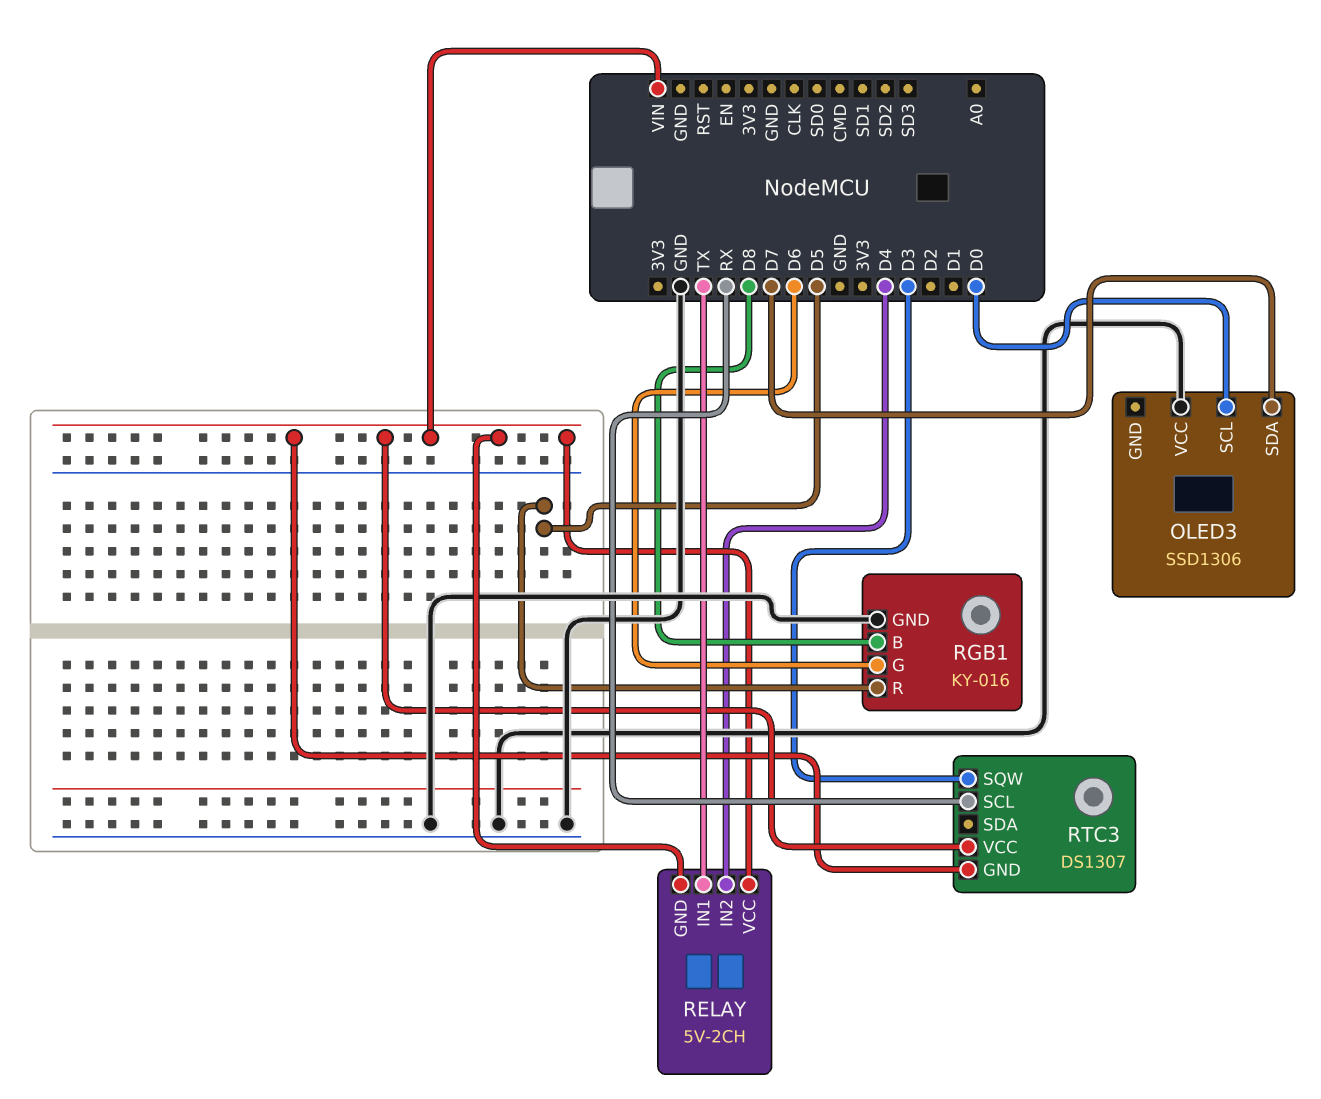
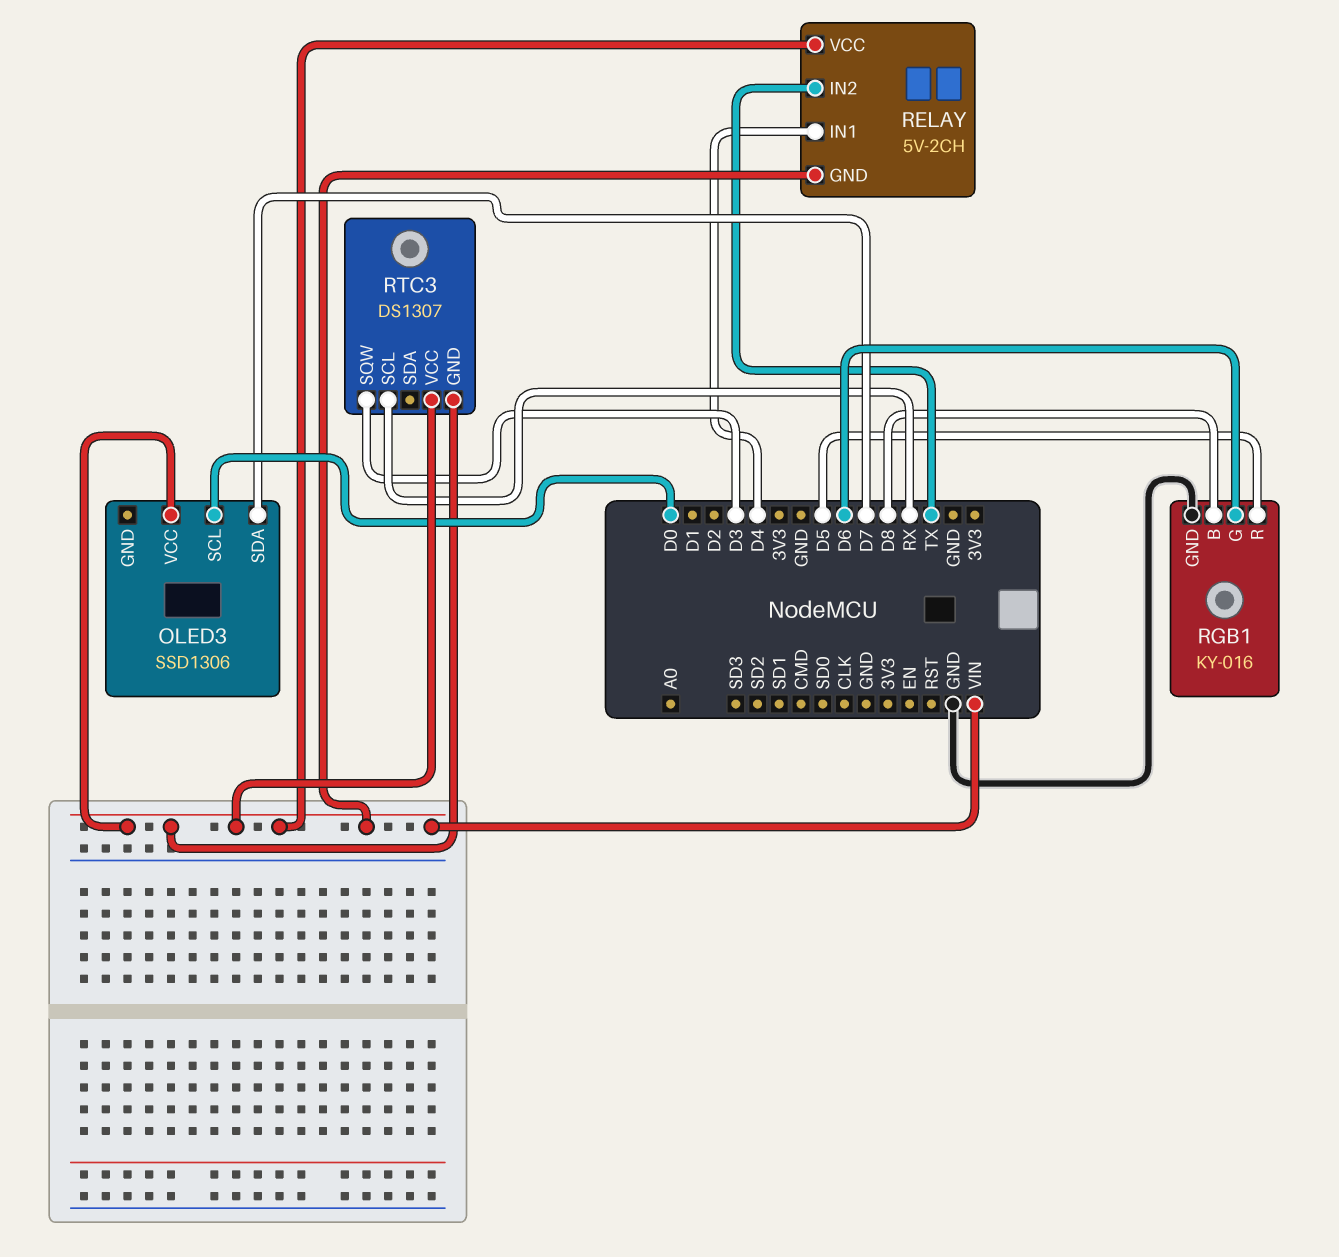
OLED3 pin VCC: GND -> VIN
RELAY pin IN1: TX -> D4
RELAY pin IN2: D4 -> TX

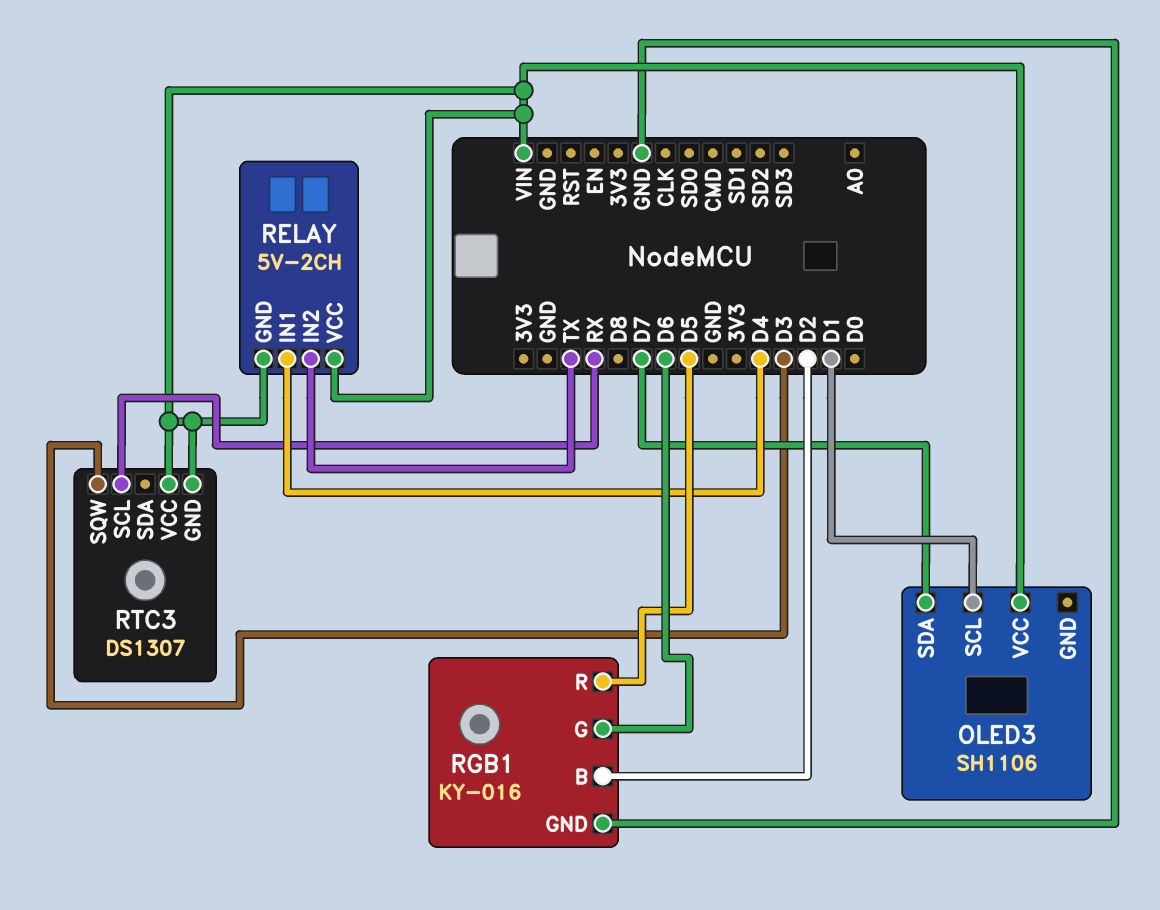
OLED3: SSD1306 -> SH1106
OLED3 pin SCL: D0 -> D1
RGB1 pin B: D8 -> D2

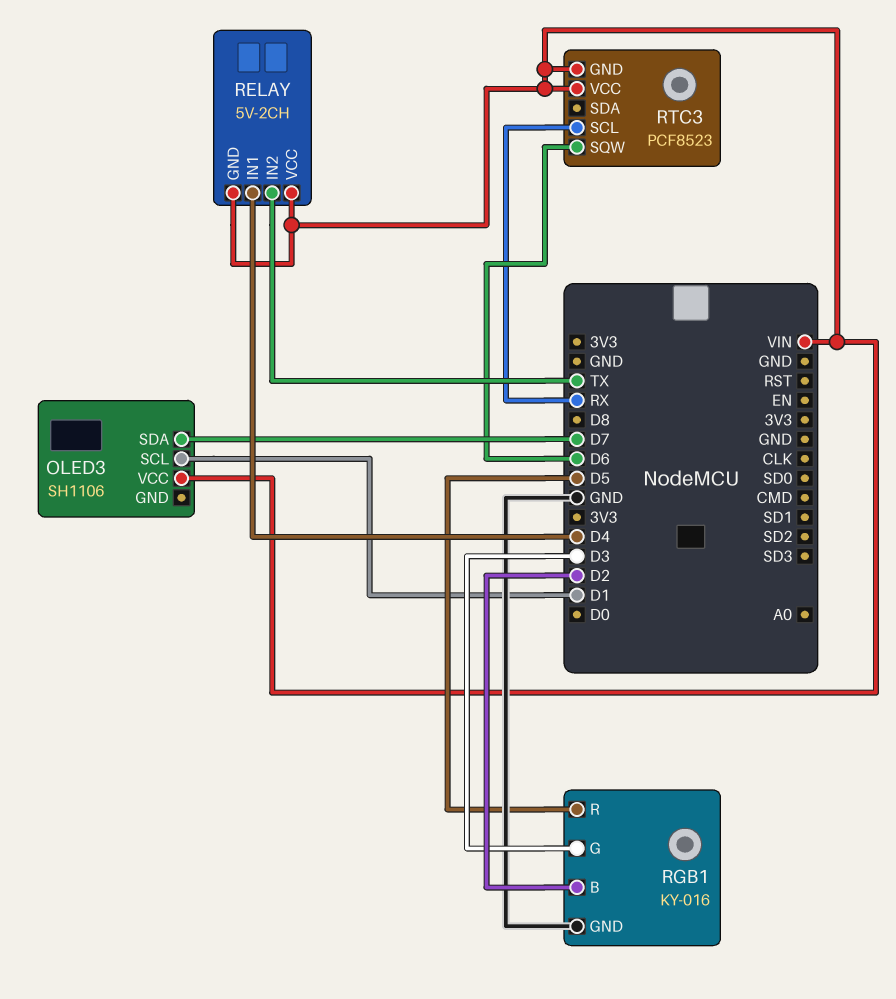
RGB1 pin G: D6 -> D3
RTC3: DS1307 -> PCF8523
RTC3 pin SQW: D3 -> D6

